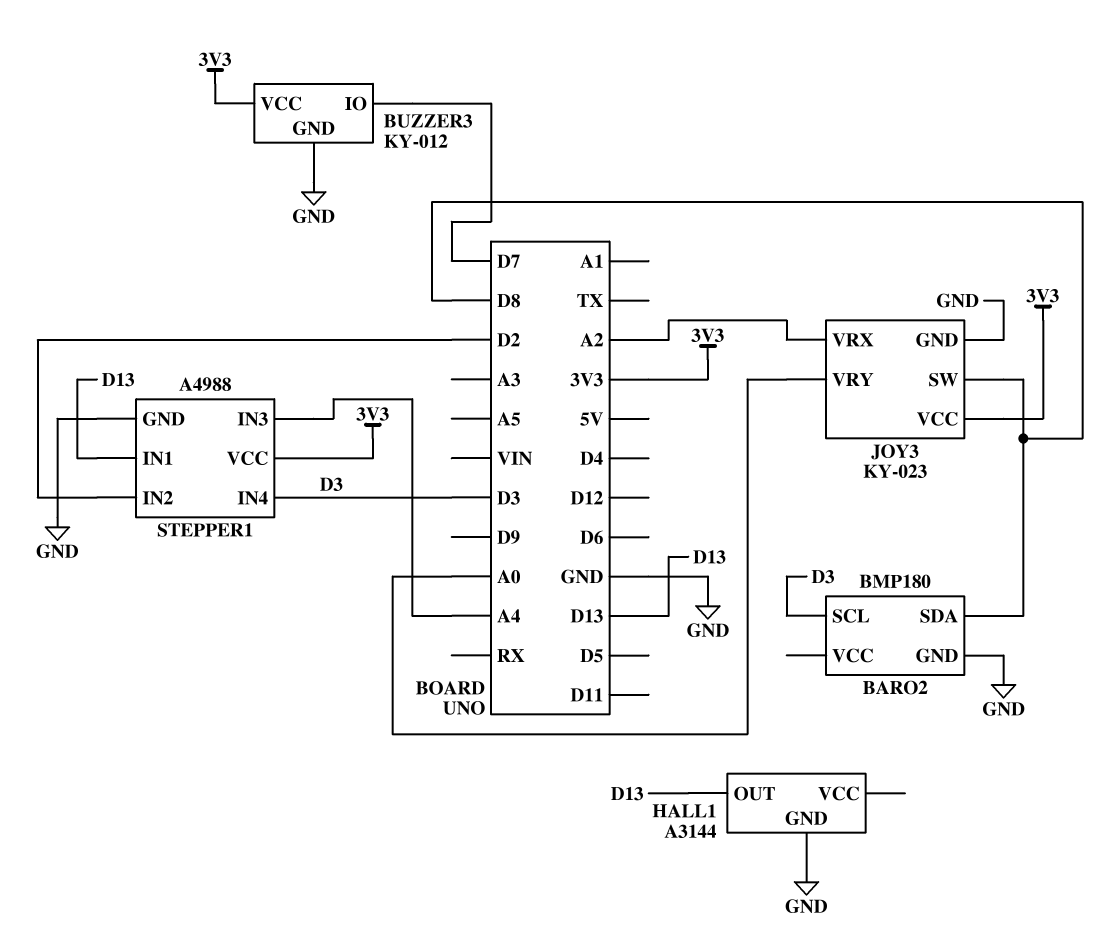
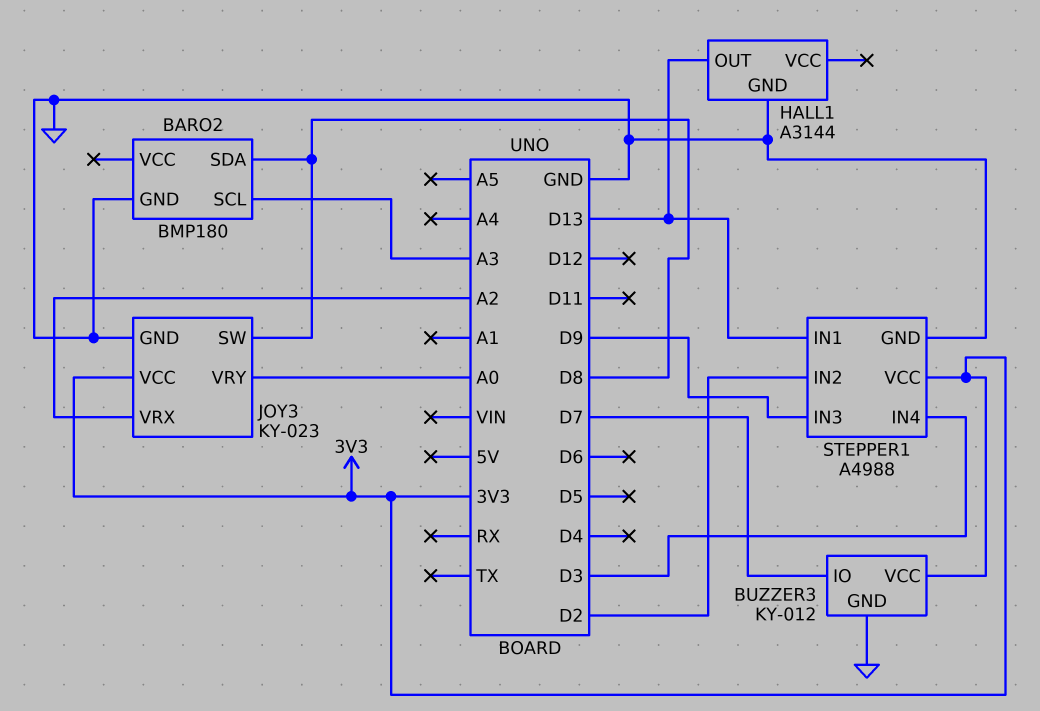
BARO2 pin SCL: D3 -> A3
STEPPER1 pin IN3: A4 -> D9

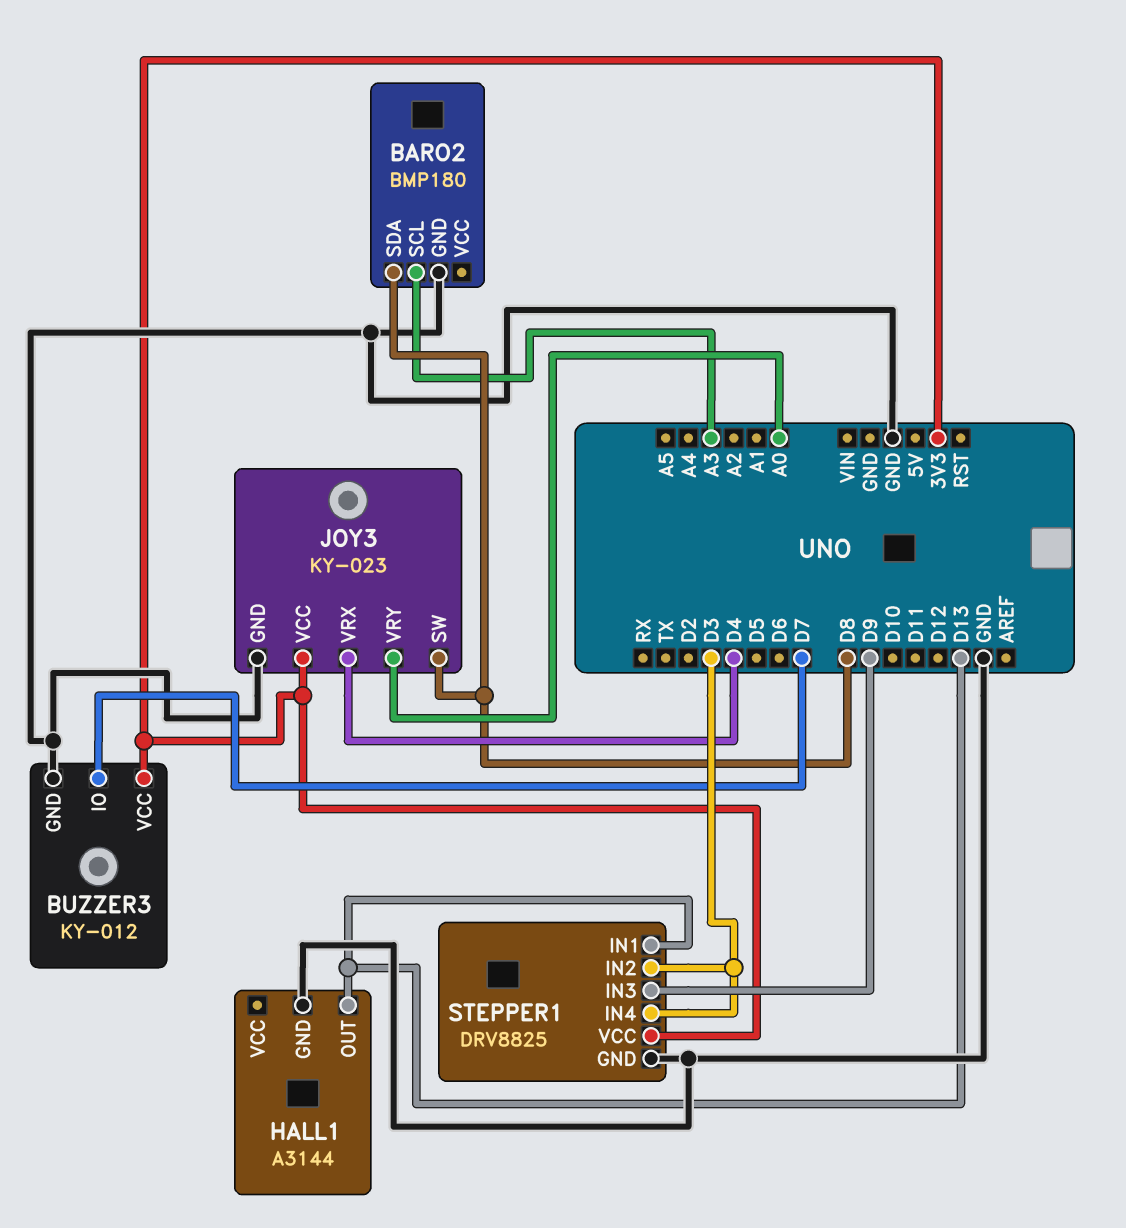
JOY3 pin VRX: A2 -> D4
STEPPER1: A4988 -> DRV8825
STEPPER1 pin IN2: D2 -> D3

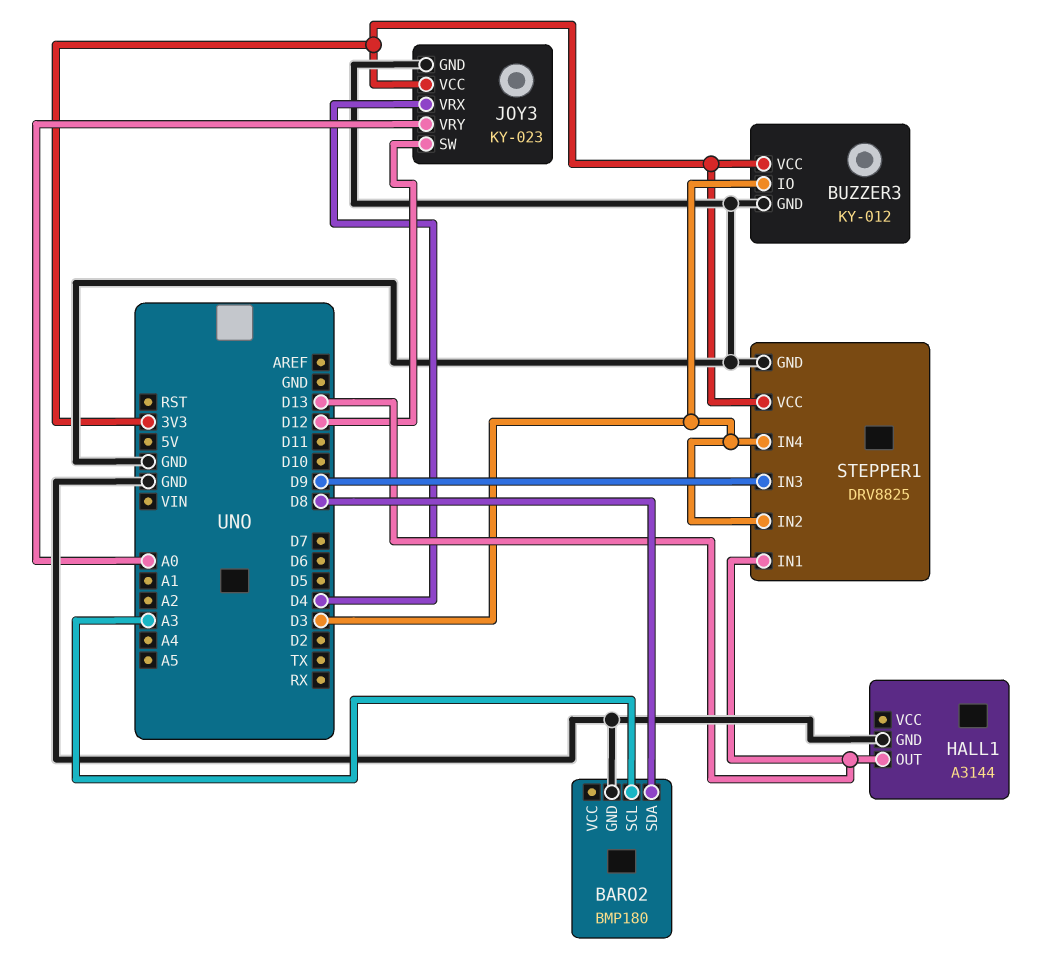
BUZZER3 pin IO: D7 -> D3
JOY3 pin SW: D8 -> D12

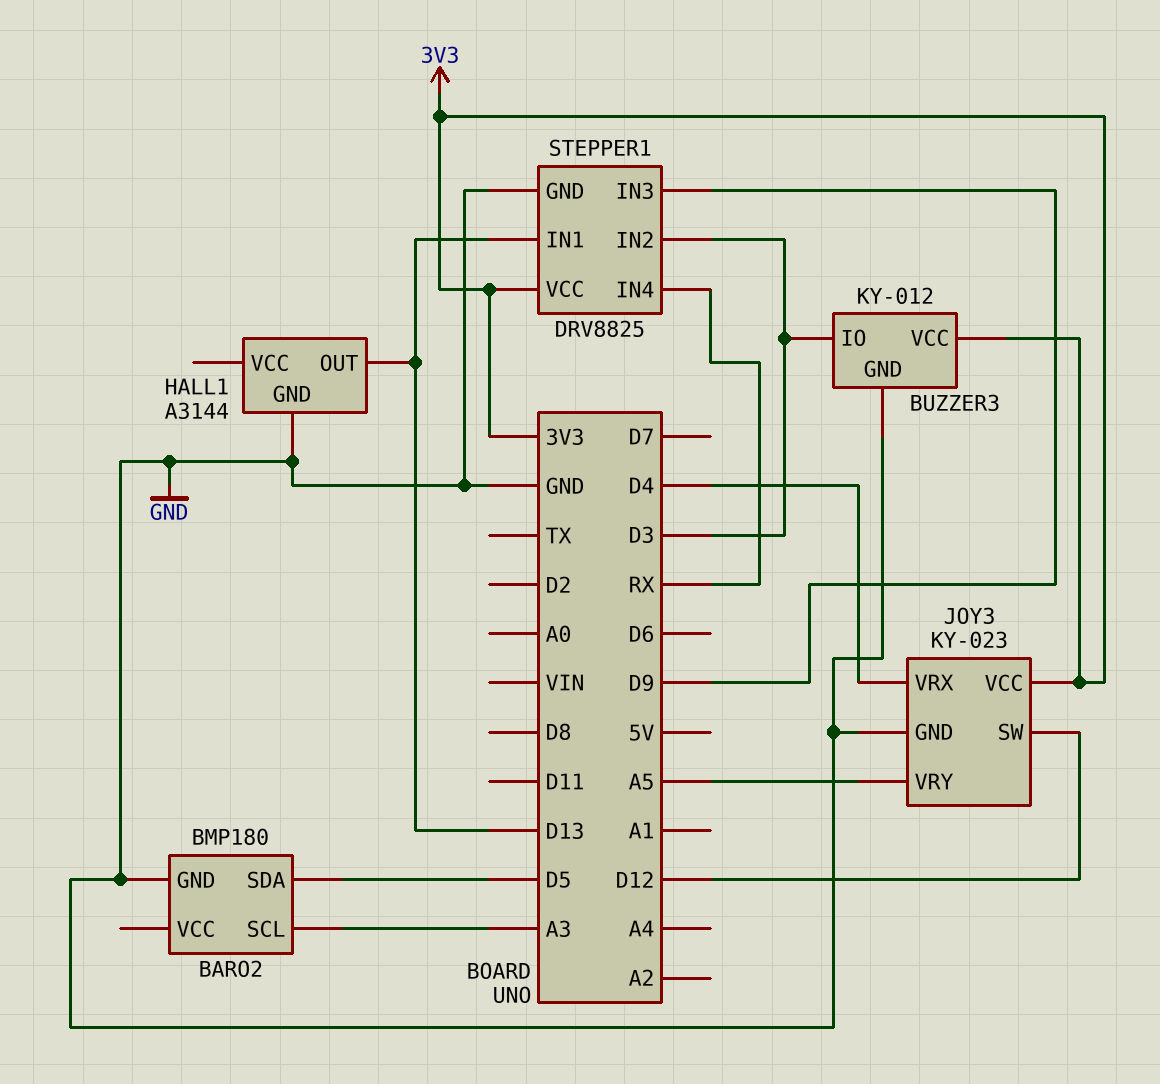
BARO2 pin SDA: D8 -> D5
JOY3 pin VRY: A0 -> A5
STEPPER1 pin IN4: D3 -> RX

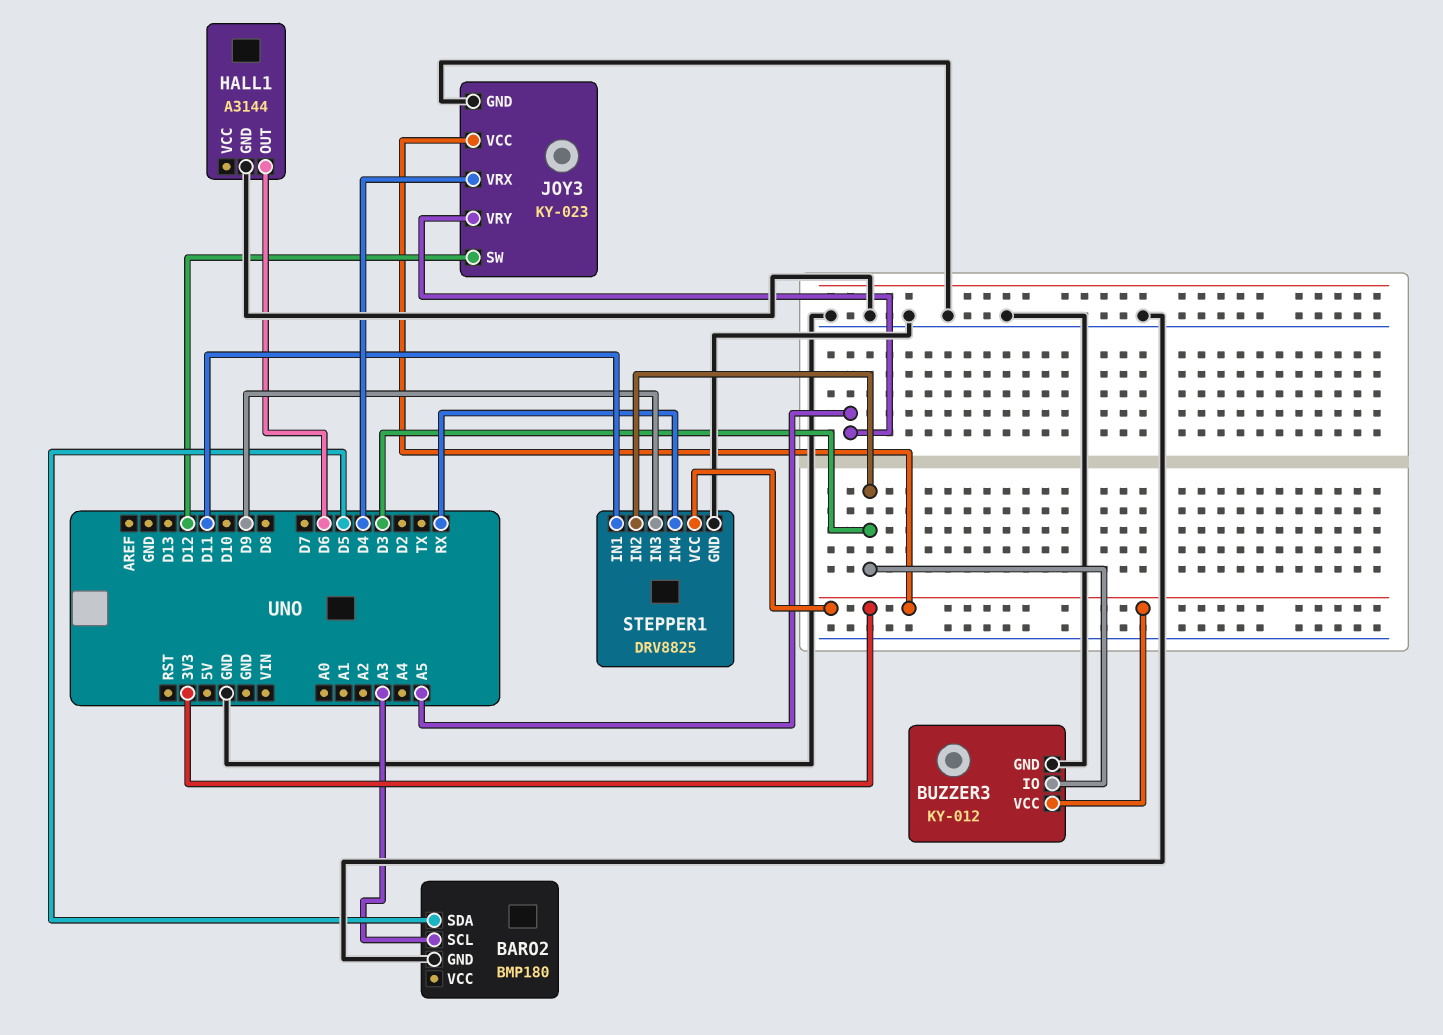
HALL1 pin OUT: D13 -> D6
STEPPER1 pin IN1: D13 -> D11

